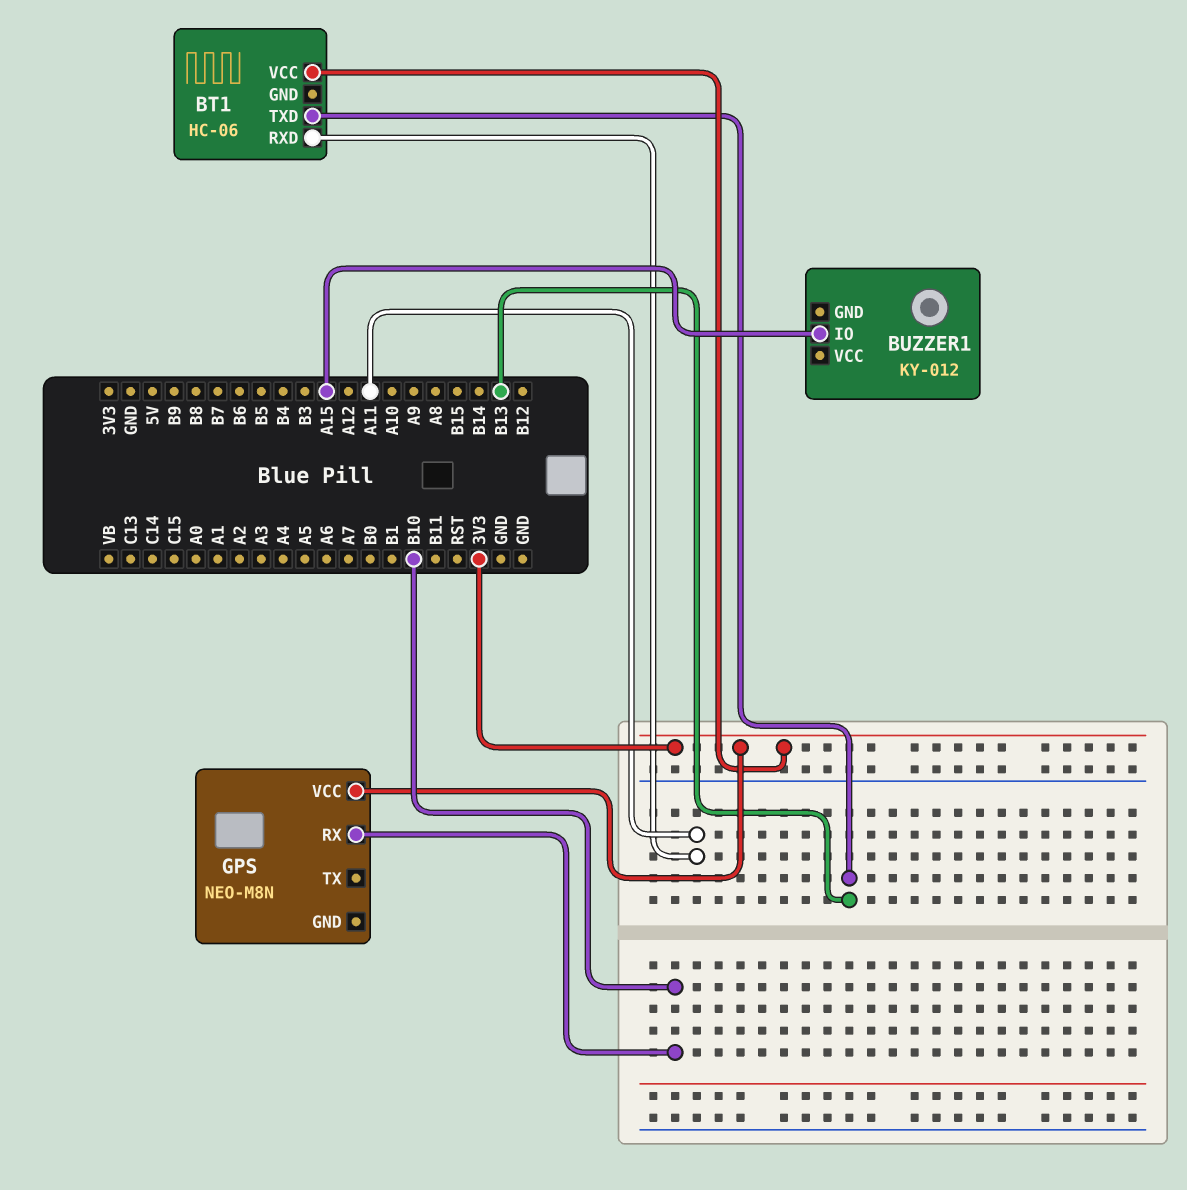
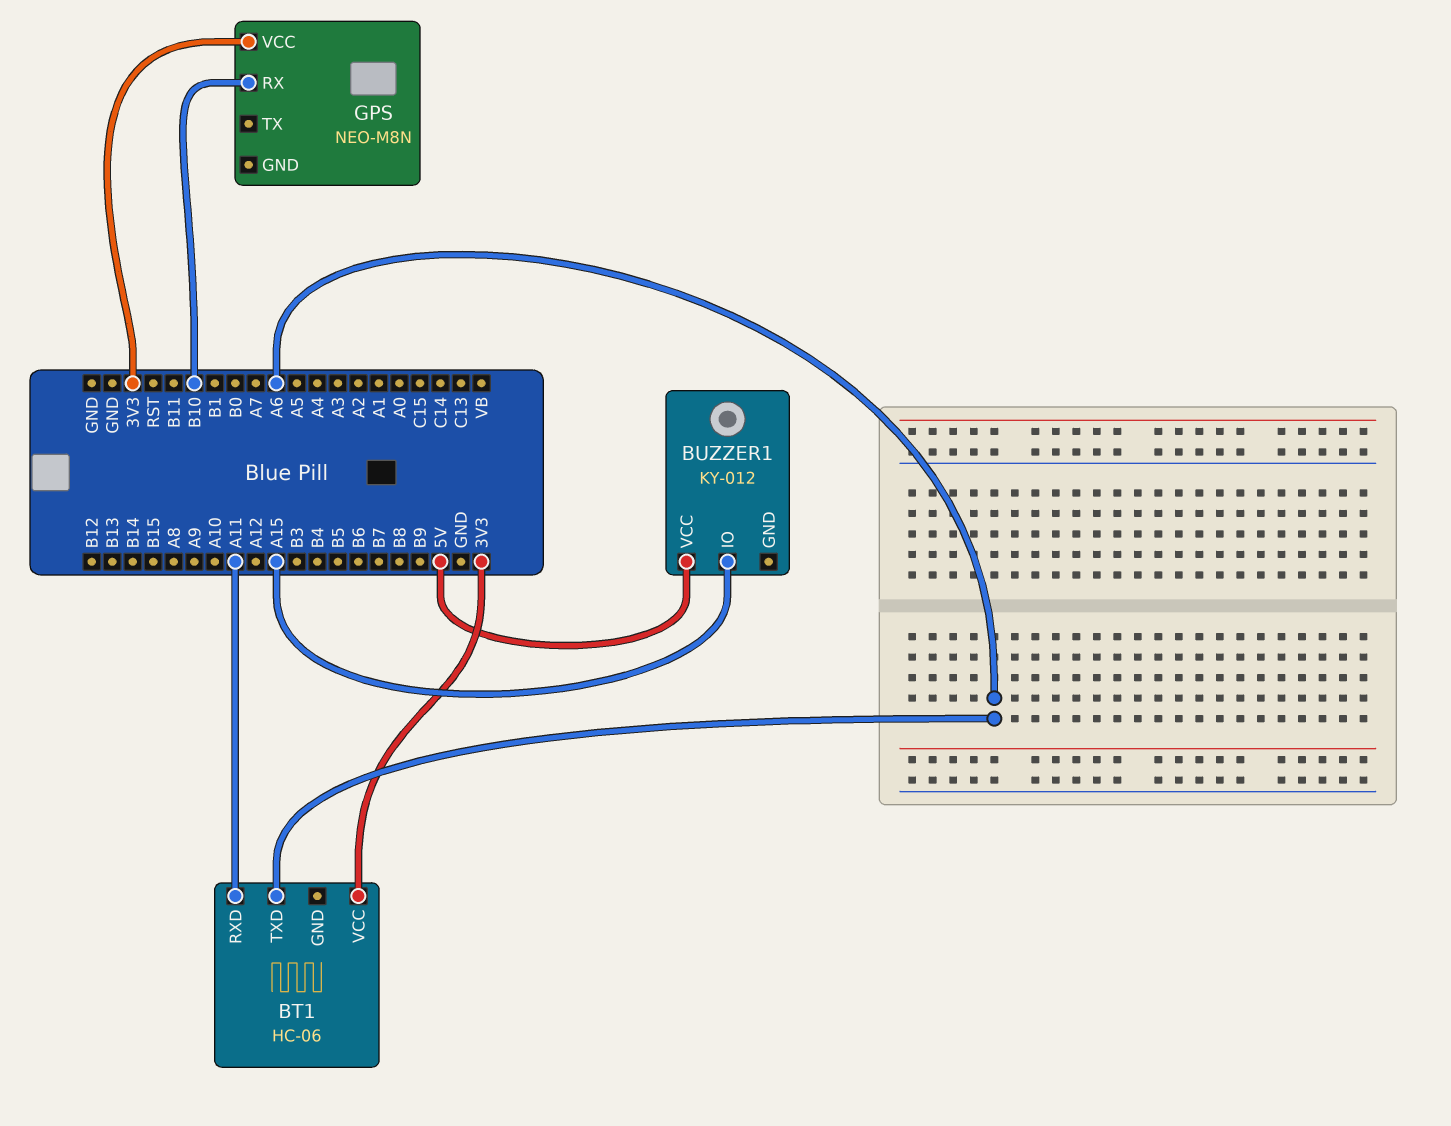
BT1 pin TXD: B13 -> A6
BUZZER1 pin VCC: none -> 5V

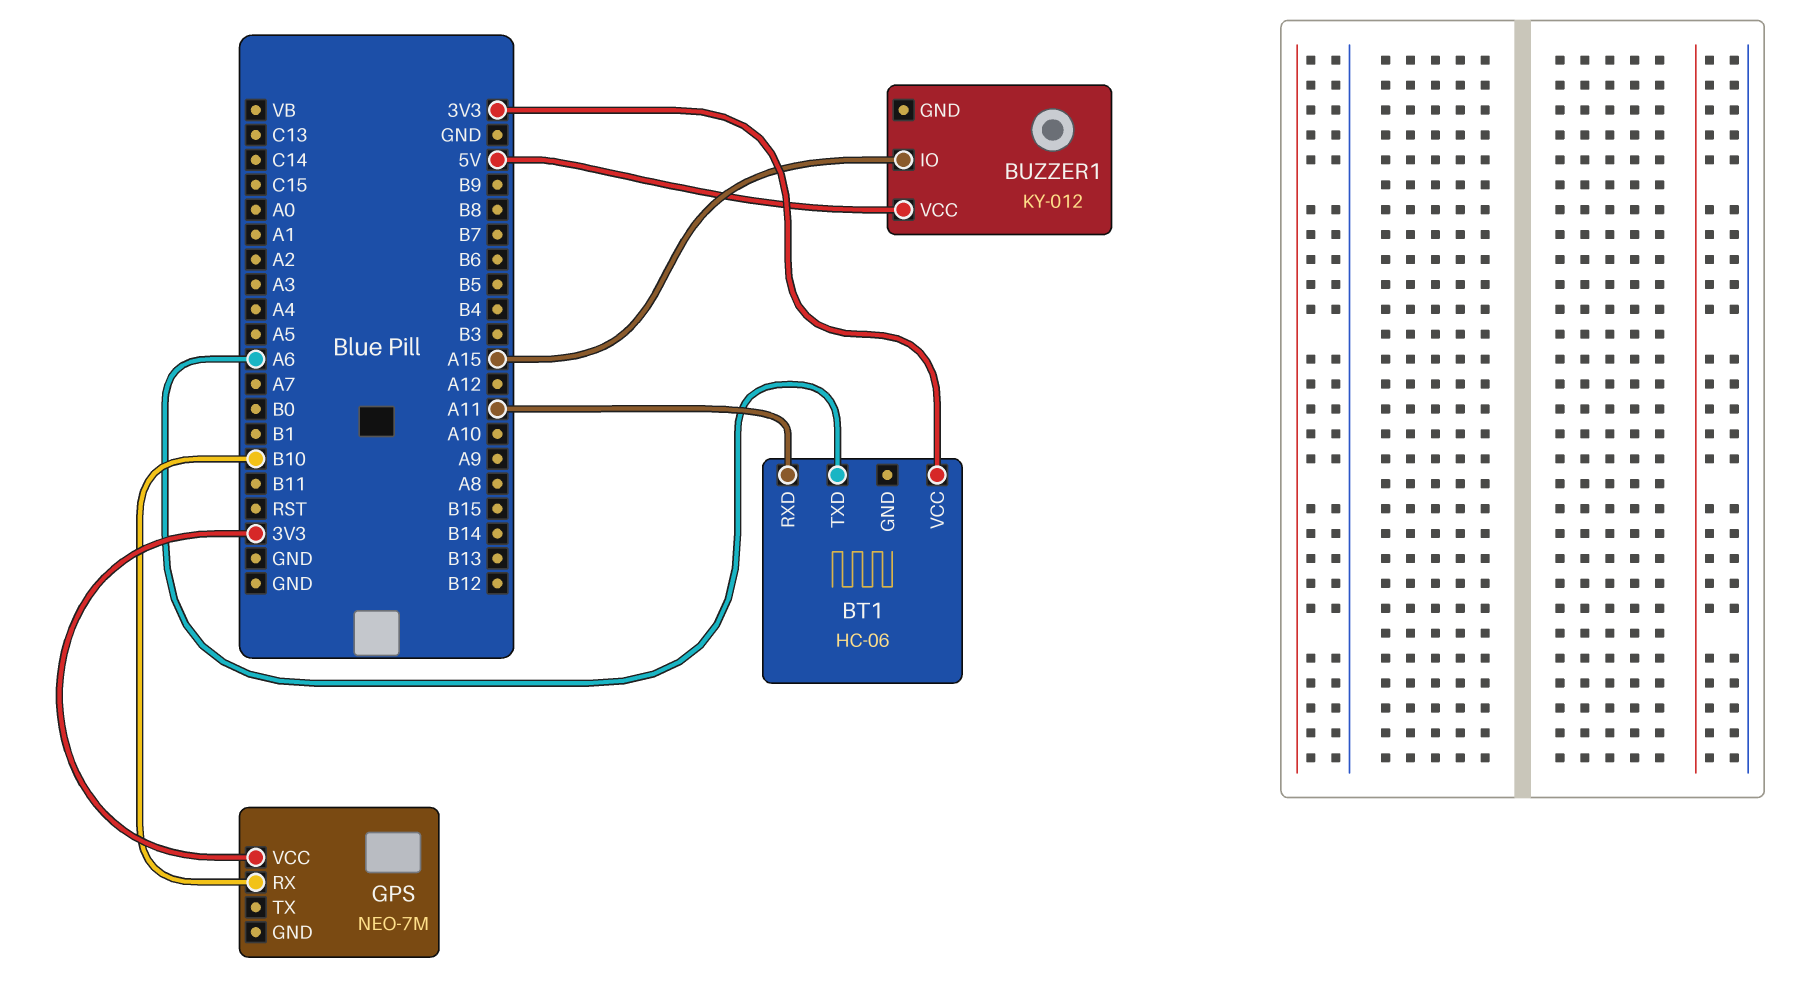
GPS: NEO-M8N -> NEO-7M

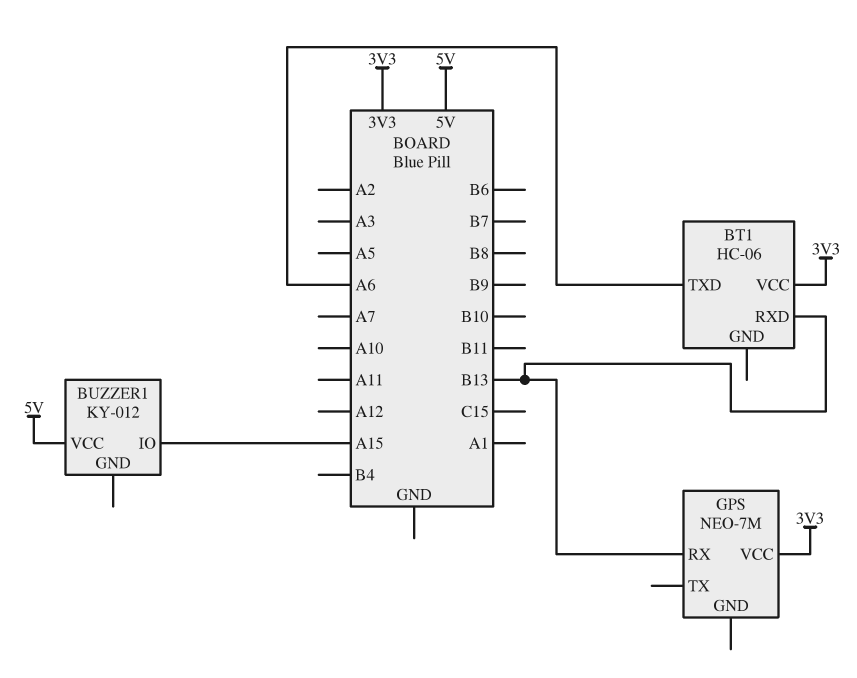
BT1 pin RXD: A11 -> B13
GPS pin RX: B10 -> B13

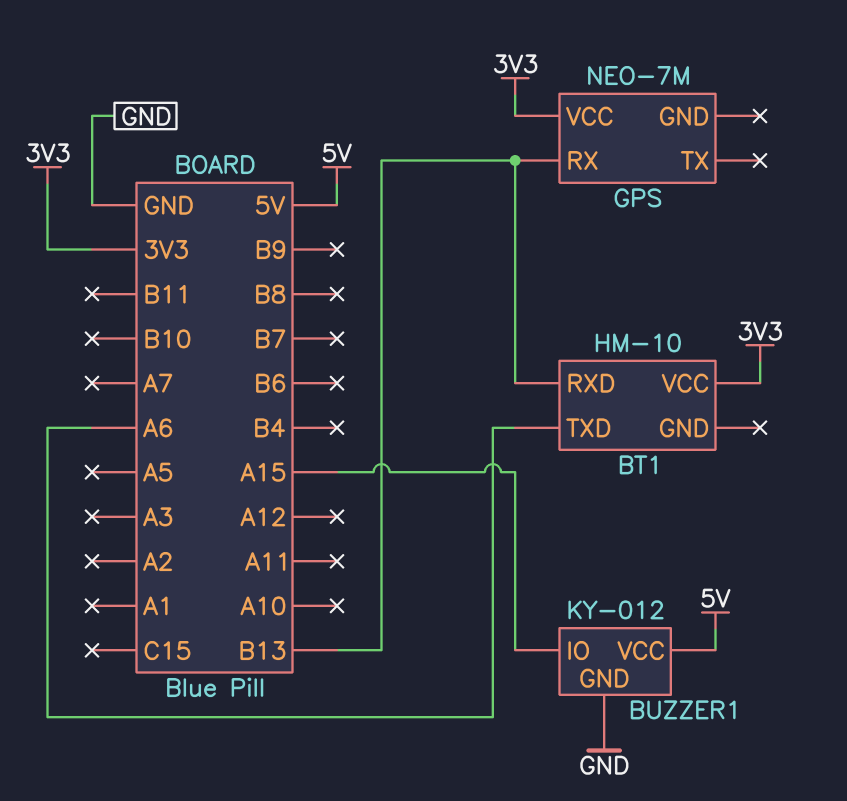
BT1: HC-06 -> HM-10
BUZZER1 pin GND: none -> GND

